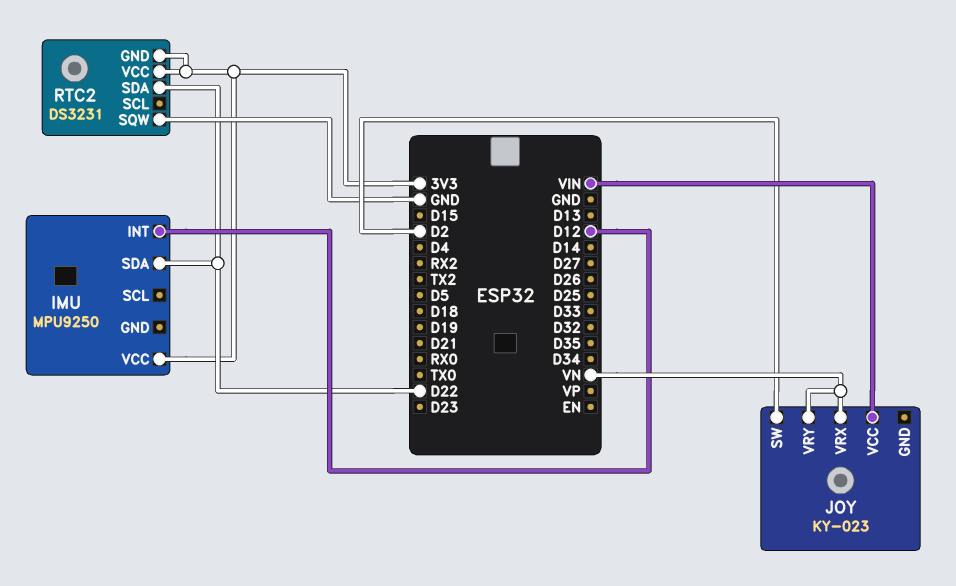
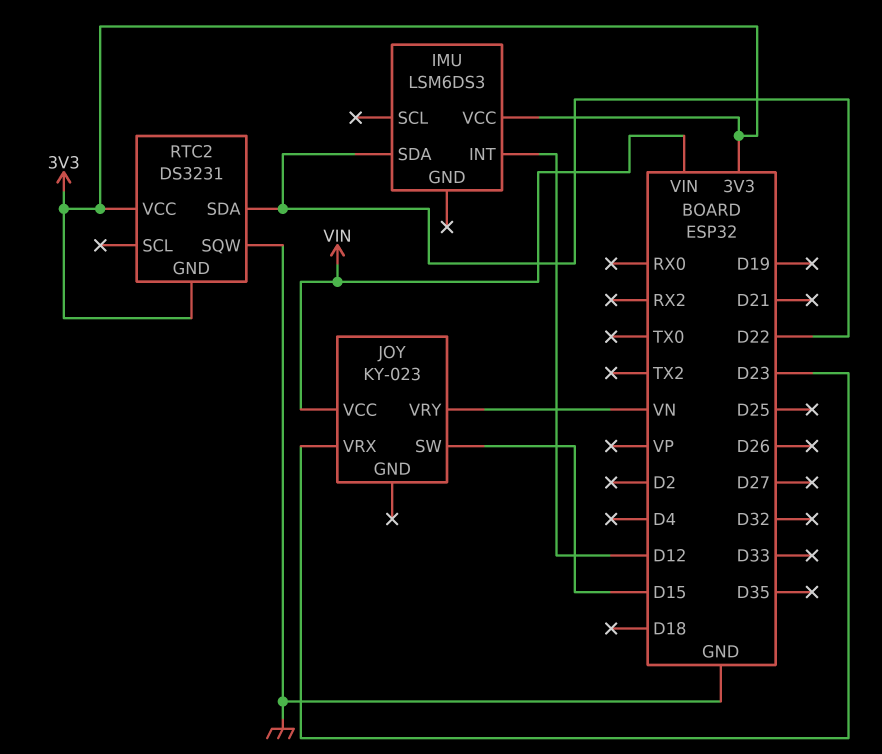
IMU: MPU9250 -> LSM6DS3
JOY pin SW: D2 -> D15
JOY pin VRX: VN -> D23

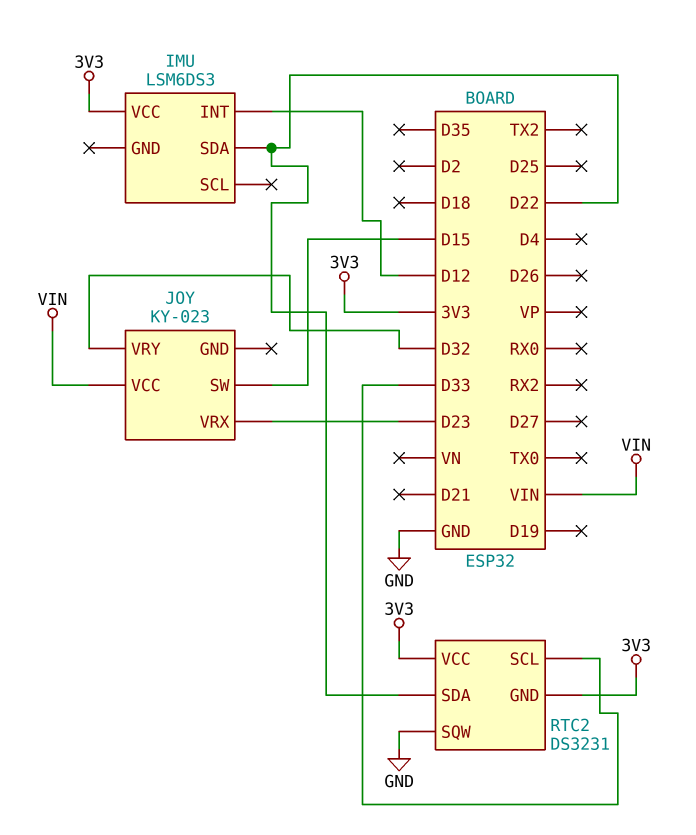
JOY pin VRY: VN -> D32
RTC2 pin SCL: none -> D33

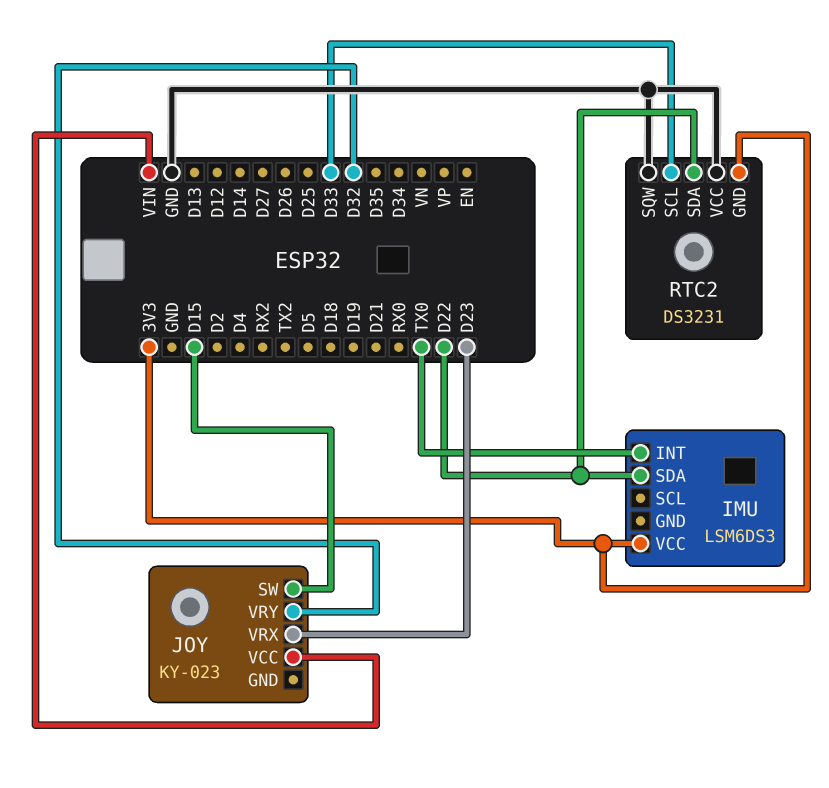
IMU pin INT: D12 -> TX0
RTC2 pin VCC: 3V3 -> GND

